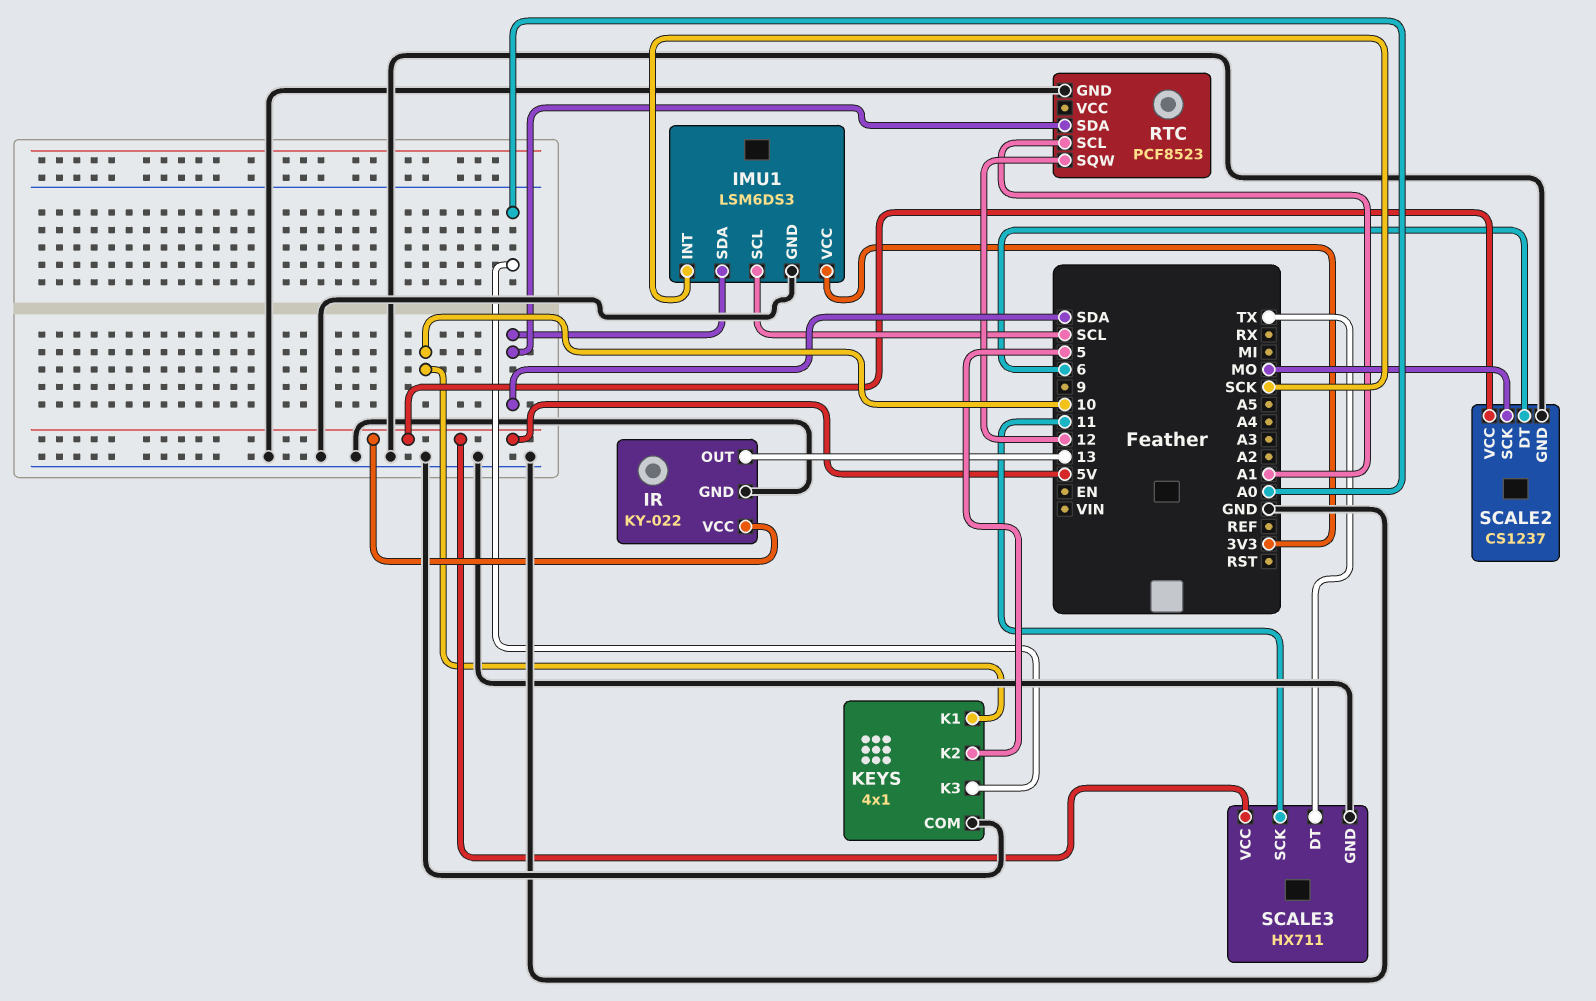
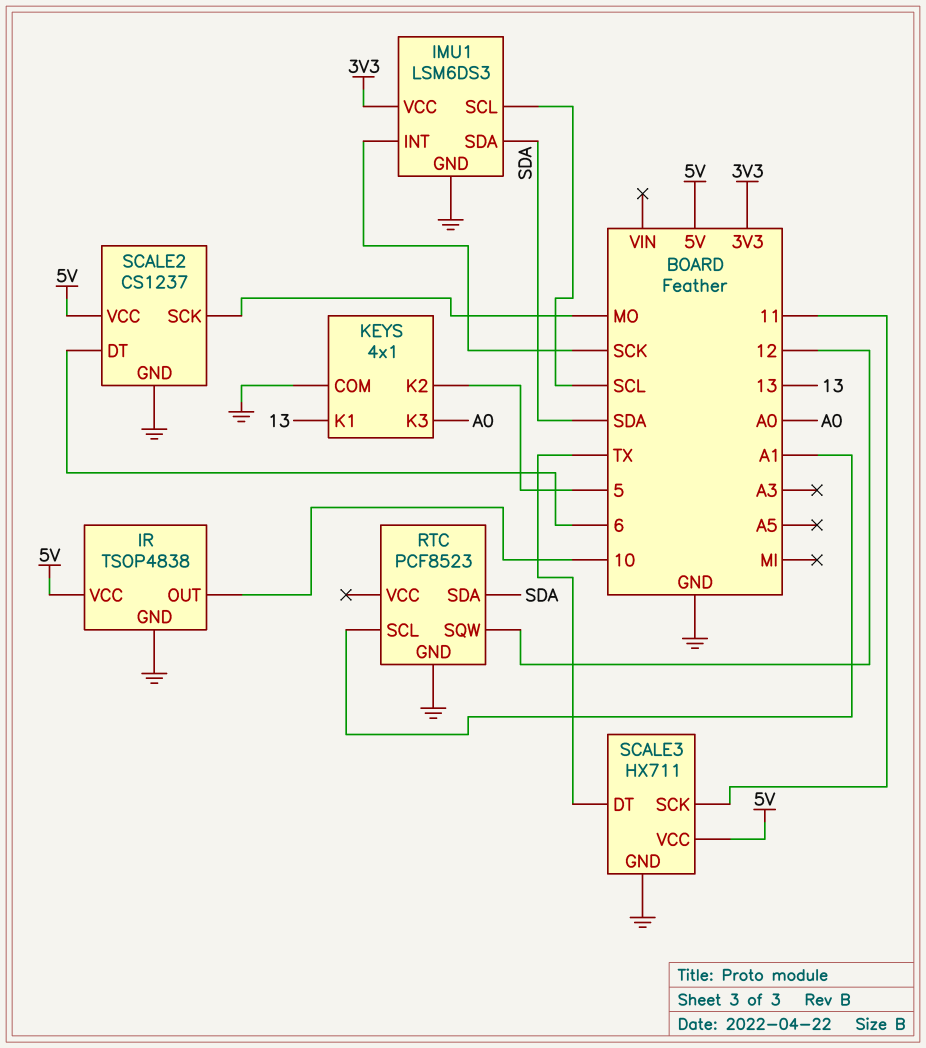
IR: KY-022 -> TSOP4838
IR pin OUT: 13 -> 10
KEYS pin K1: 10 -> 13

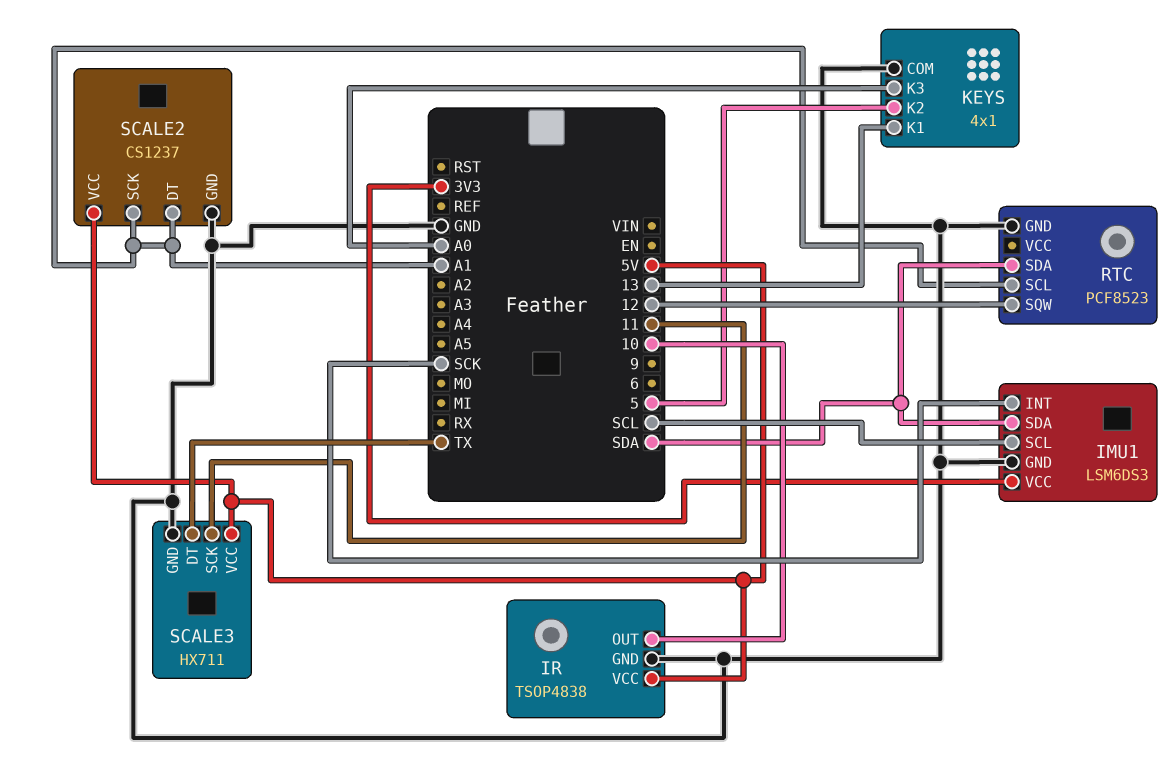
SCALE2 pin DT: 6 -> A1
SCALE2 pin SCK: MO -> A1

